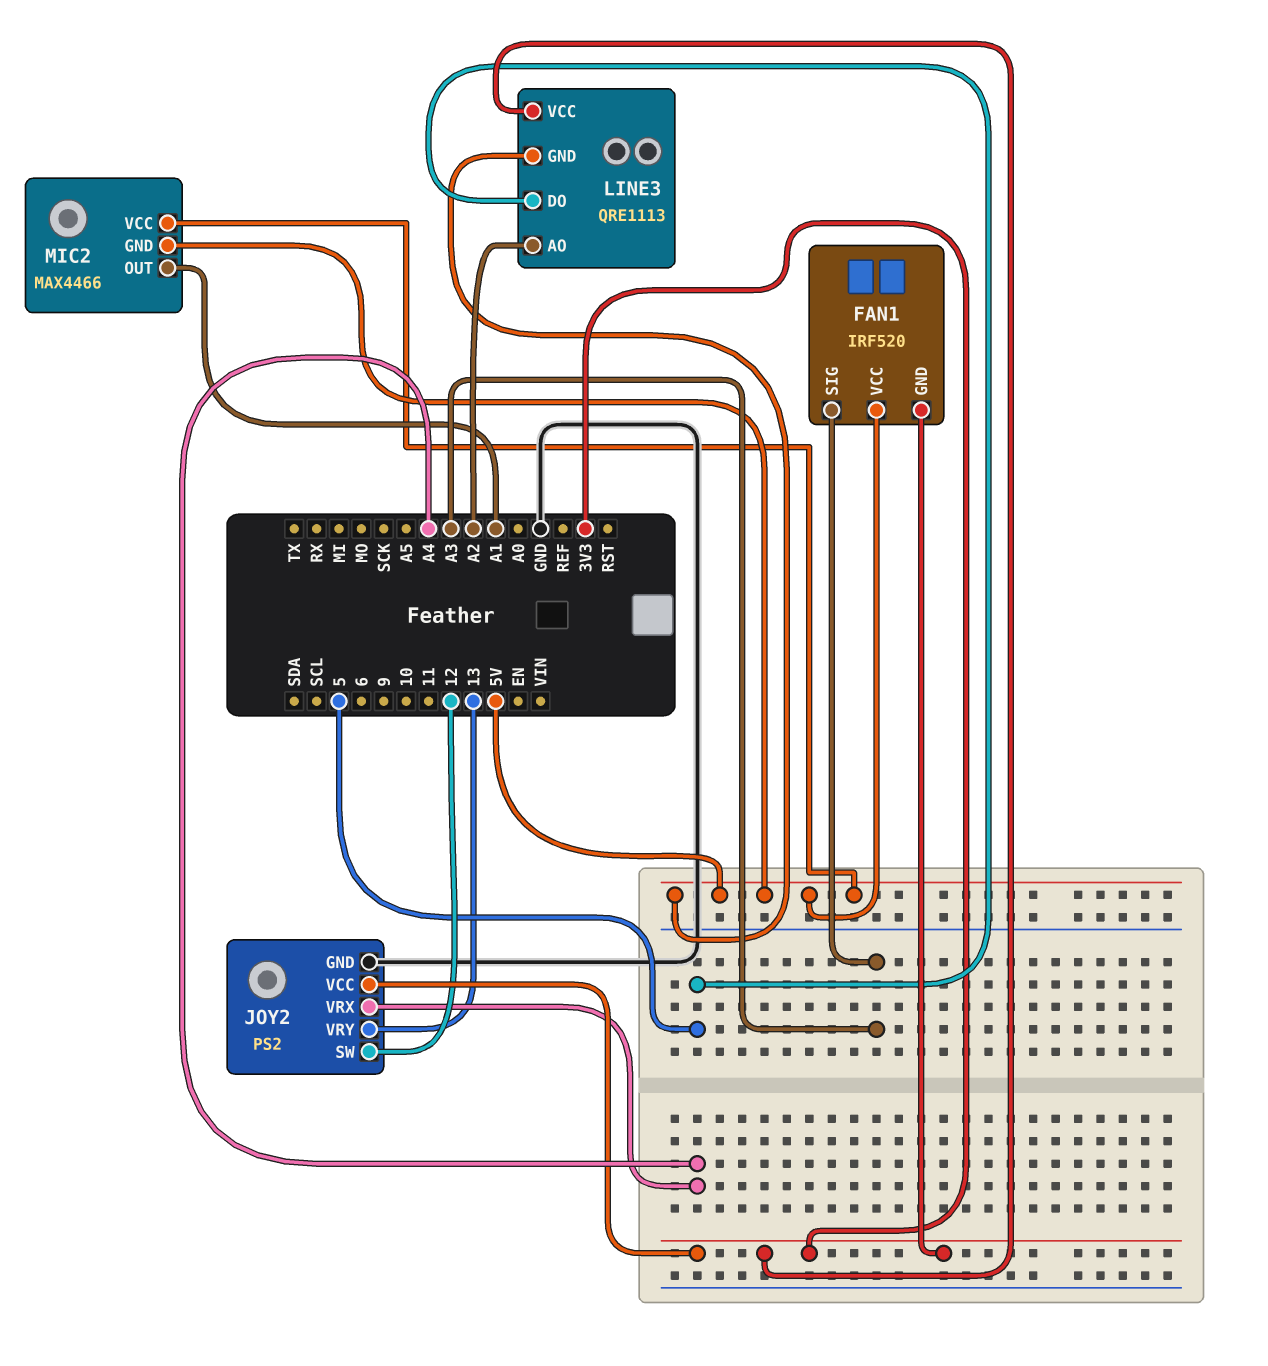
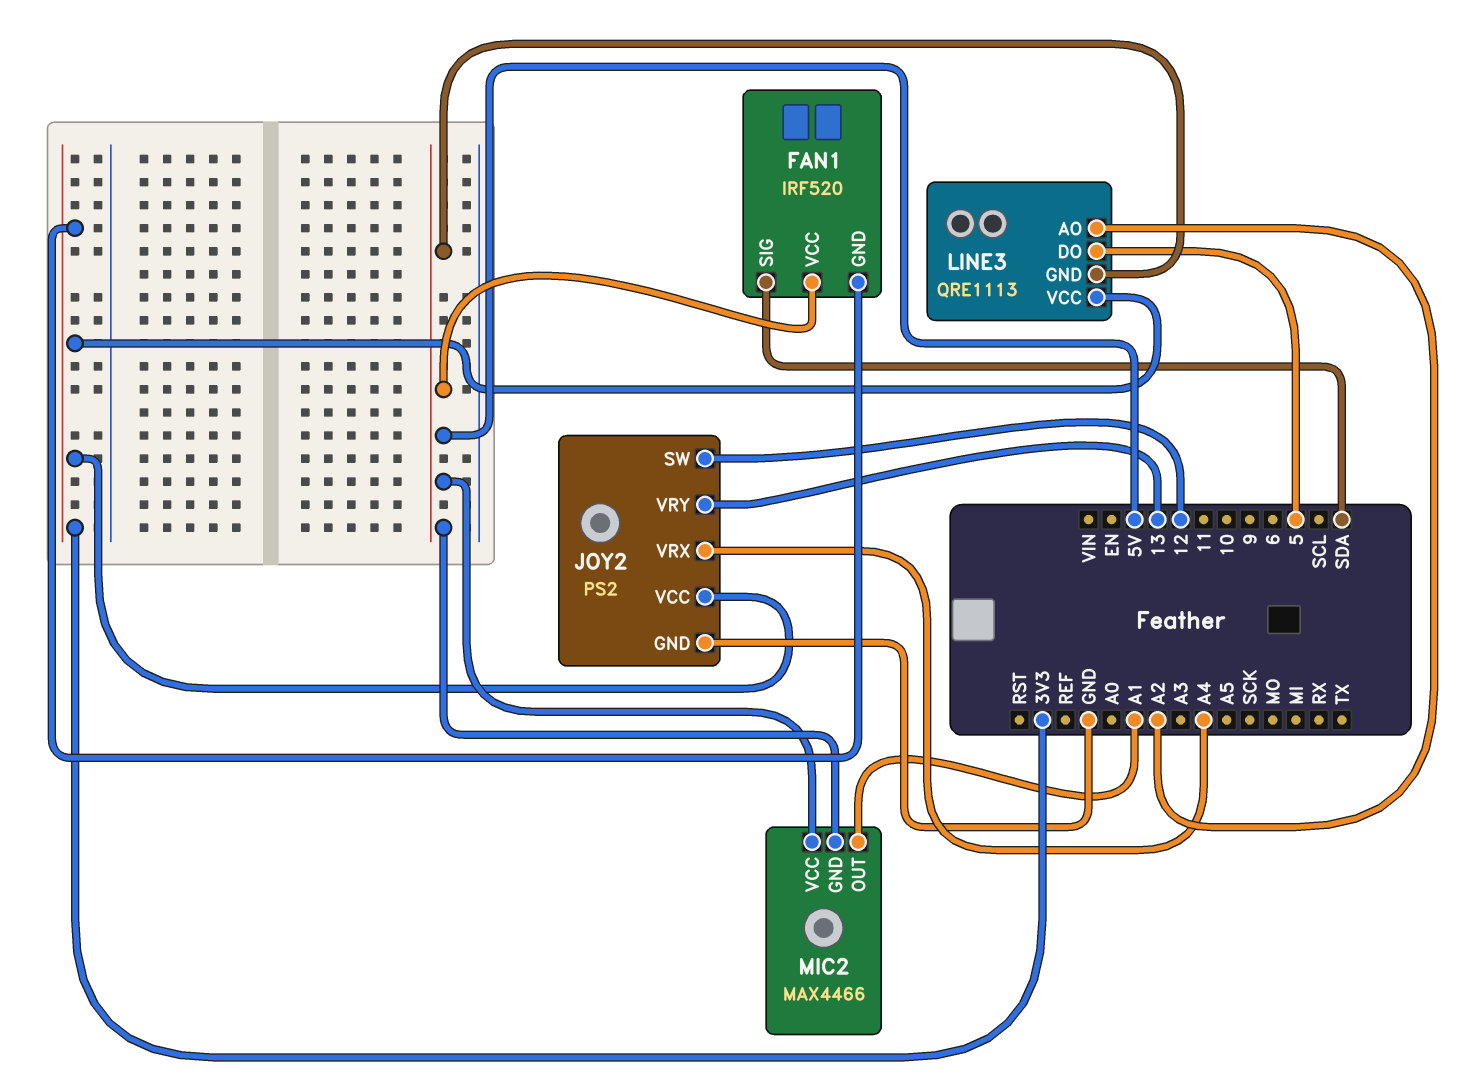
FAN1 pin SIG: A3 -> SDA

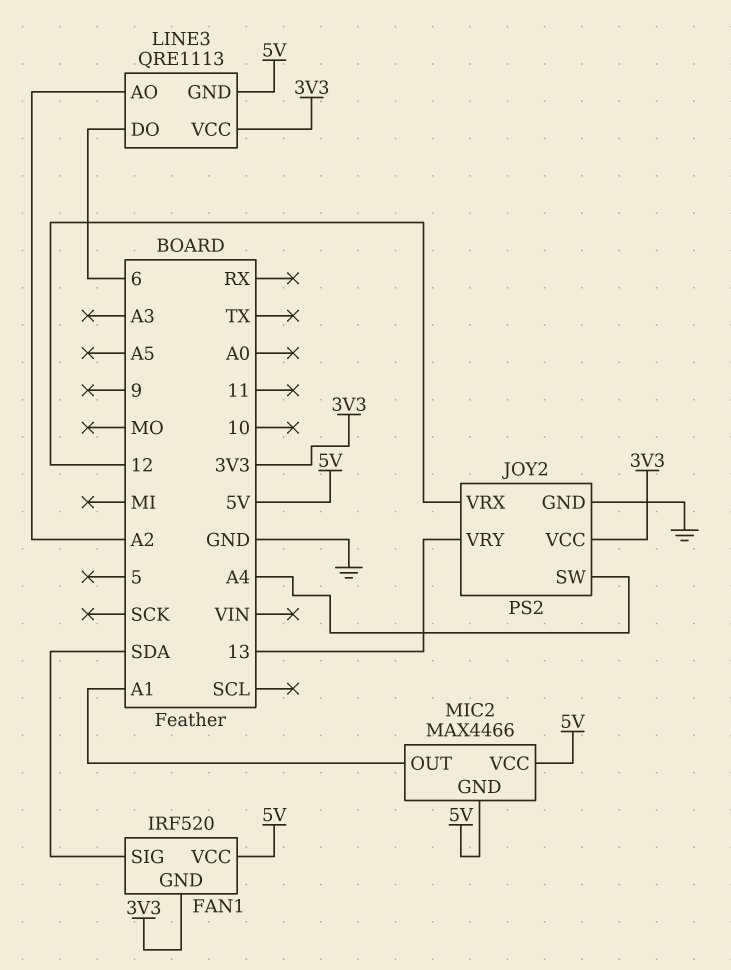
JOY2 pin SW: 12 -> A4
JOY2 pin VRX: A4 -> 12
LINE3 pin DO: 5 -> 6

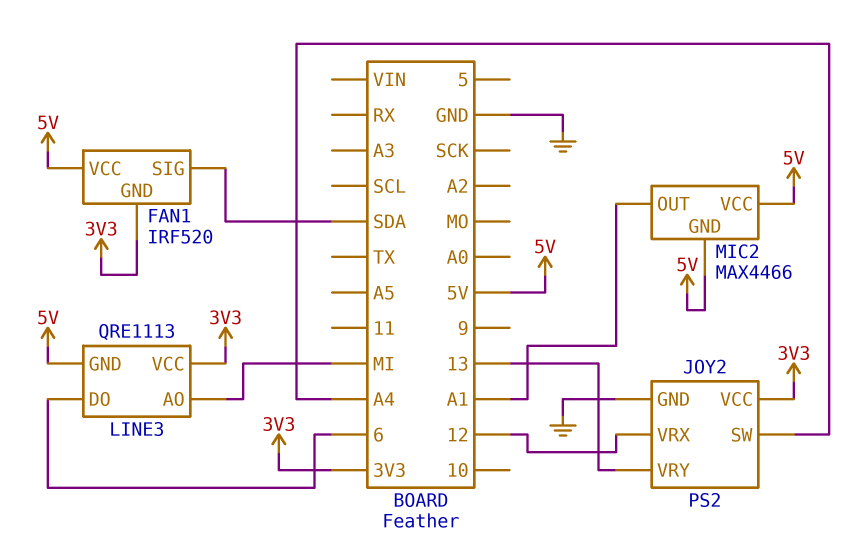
LINE3 pin AO: A2 -> MI

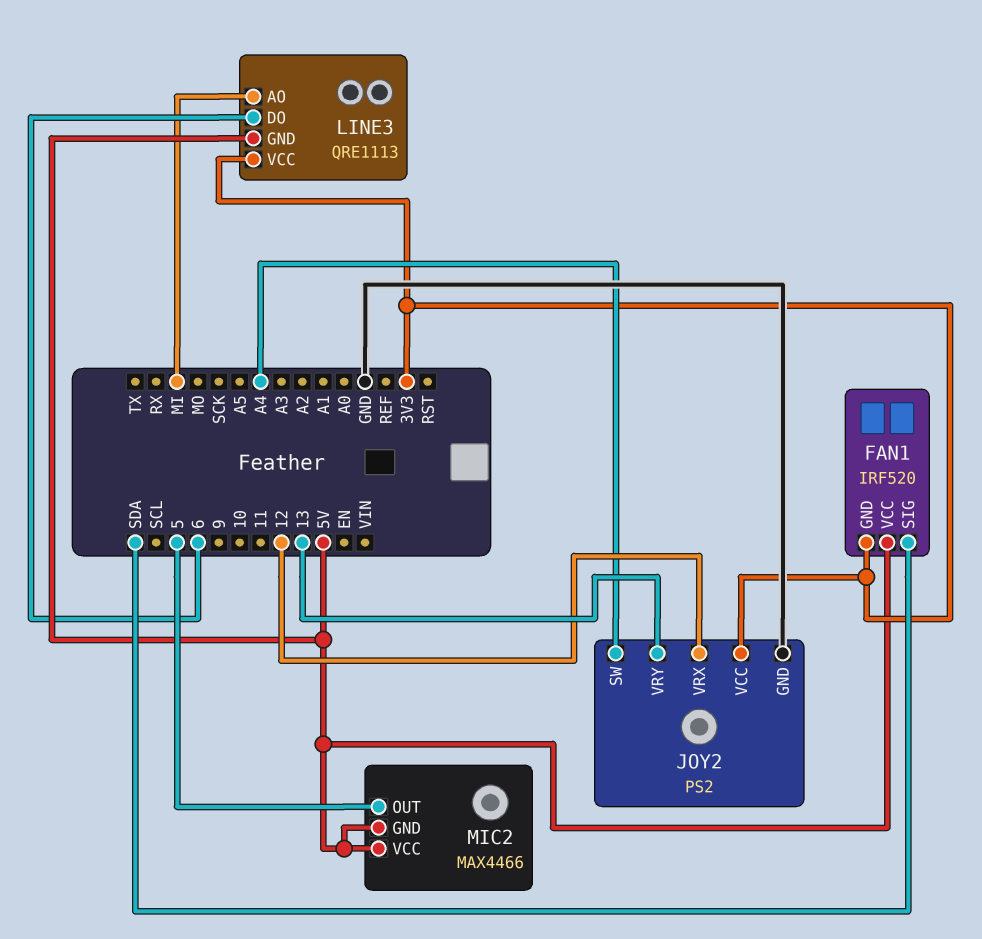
MIC2 pin OUT: A1 -> 5

